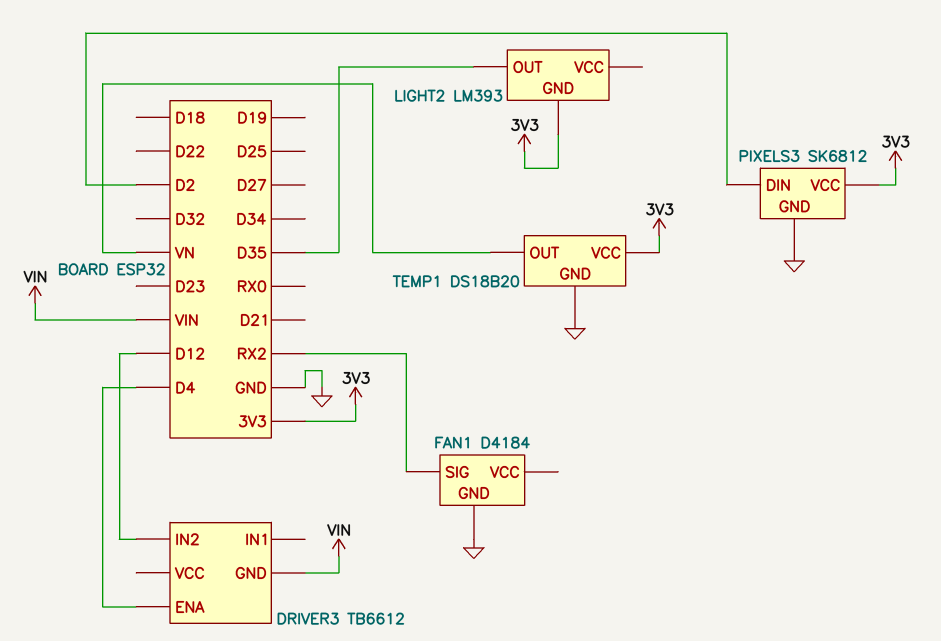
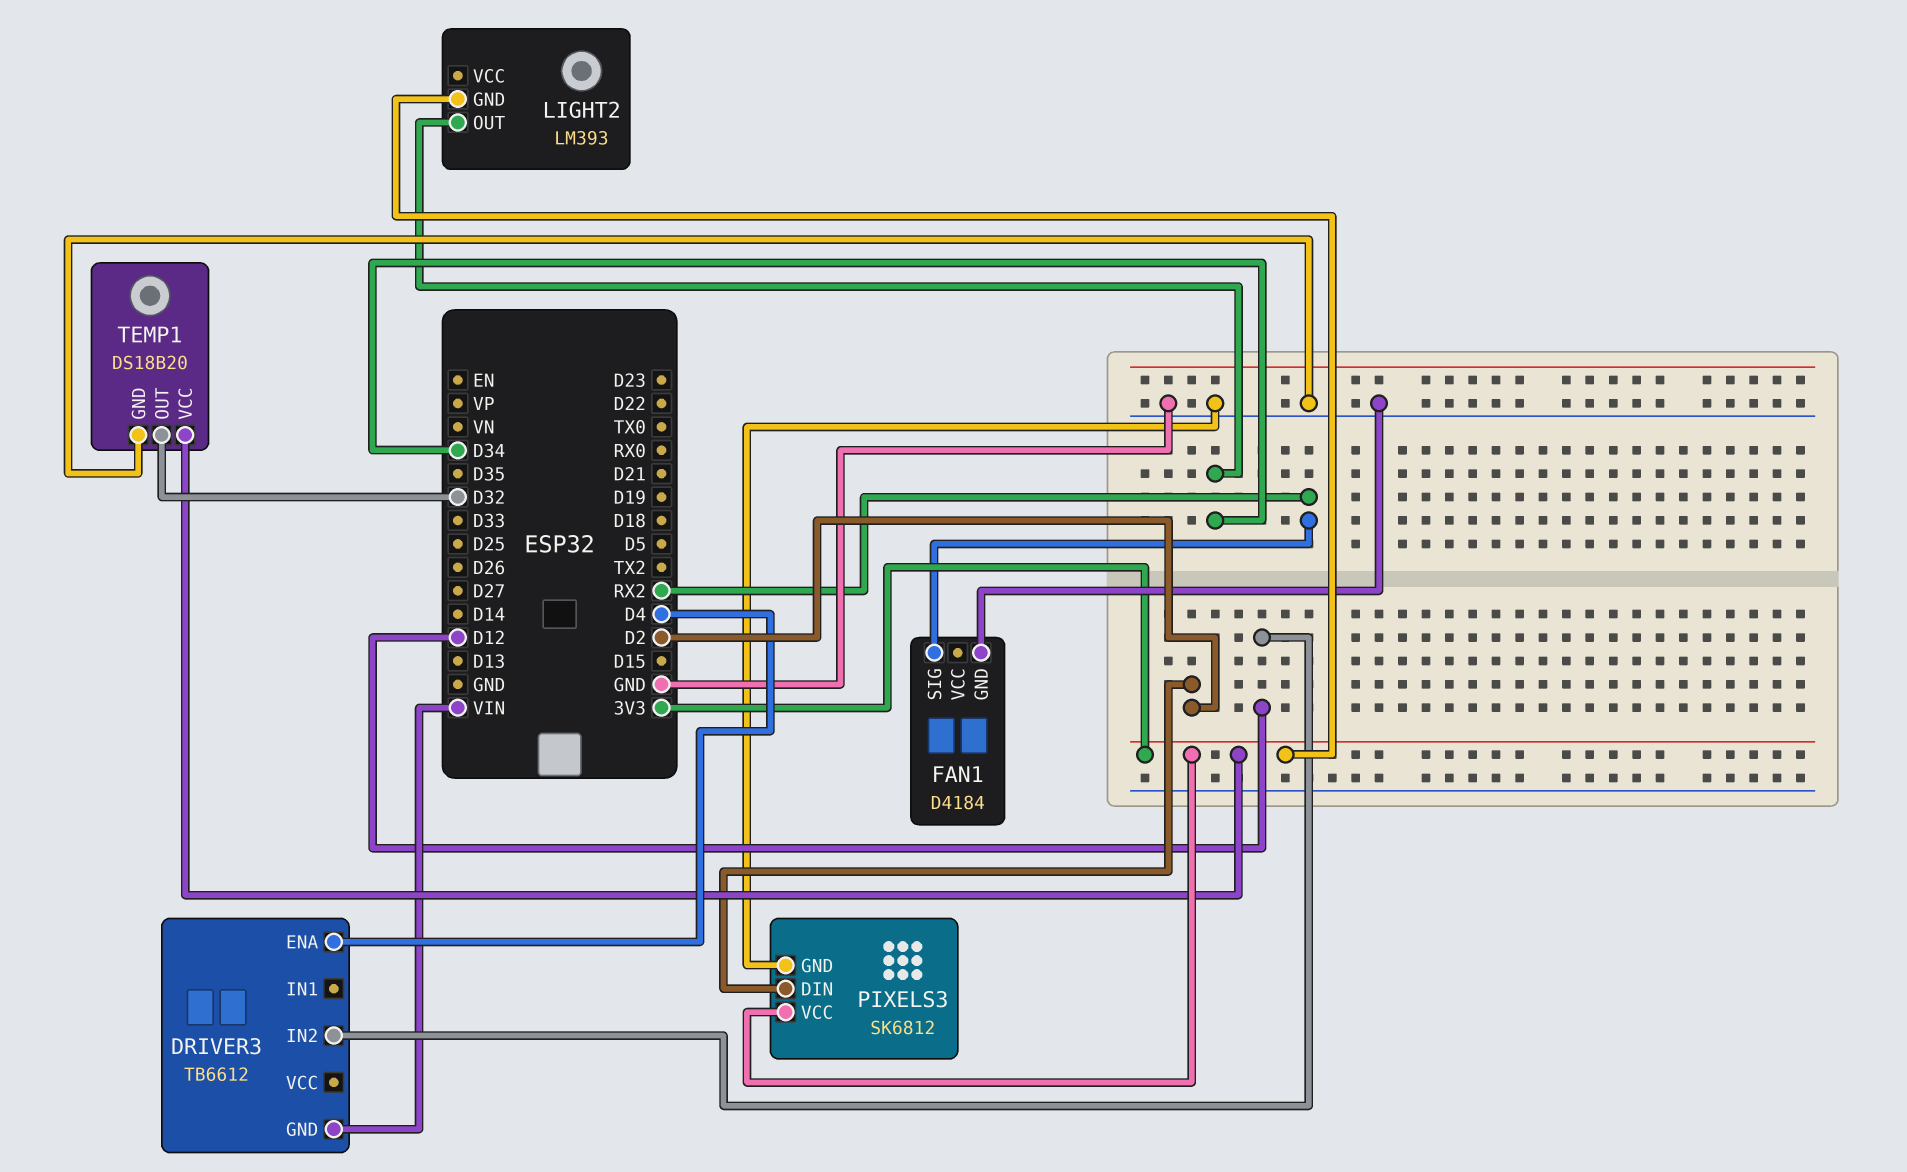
LIGHT2 pin OUT: D35 -> D34
TEMP1 pin OUT: VN -> D32

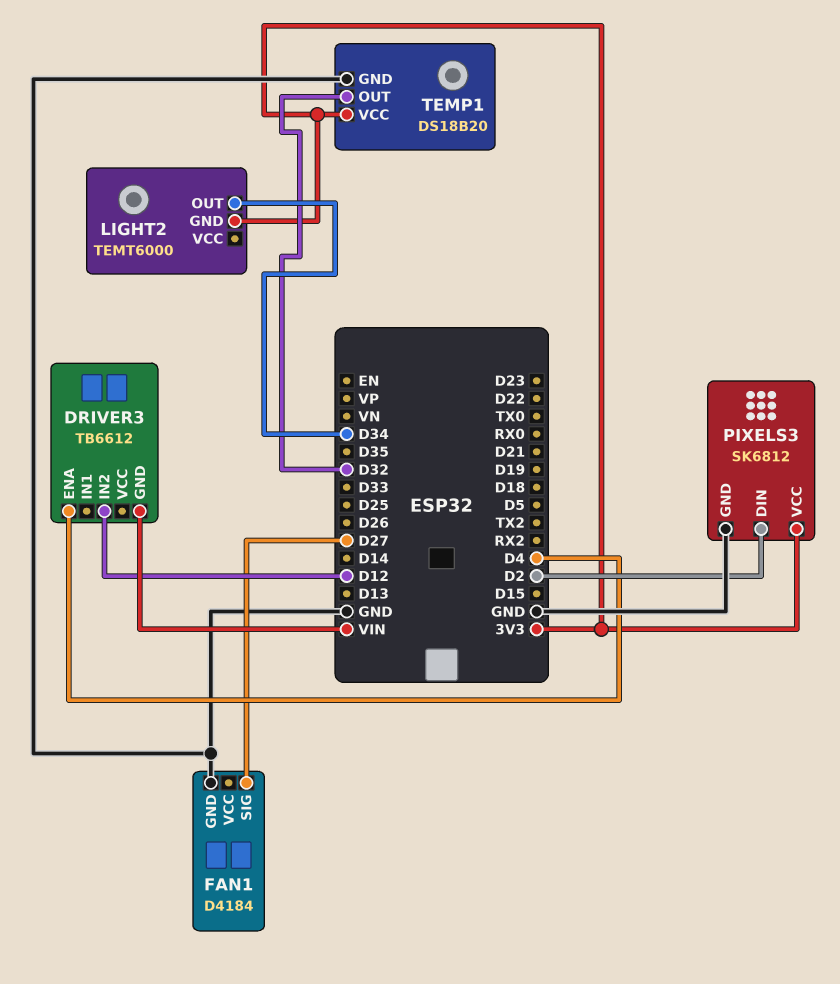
FAN1 pin SIG: RX2 -> D27
LIGHT2: LM393 -> TEMT6000

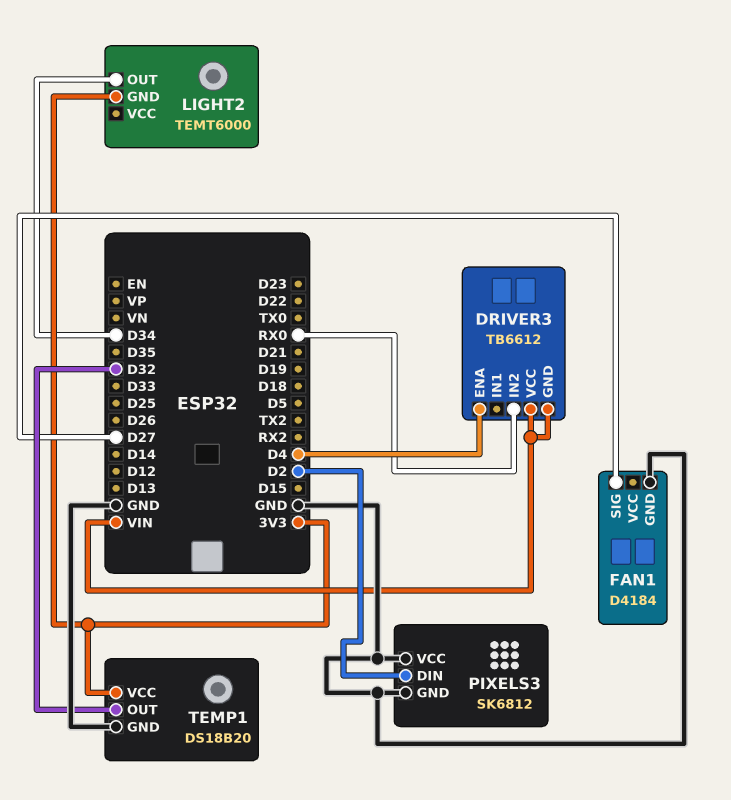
DRIVER3 pin IN2: D12 -> RX0
DRIVER3 pin VCC: none -> VIN
PIXELS3 pin VCC: 3V3 -> GND

